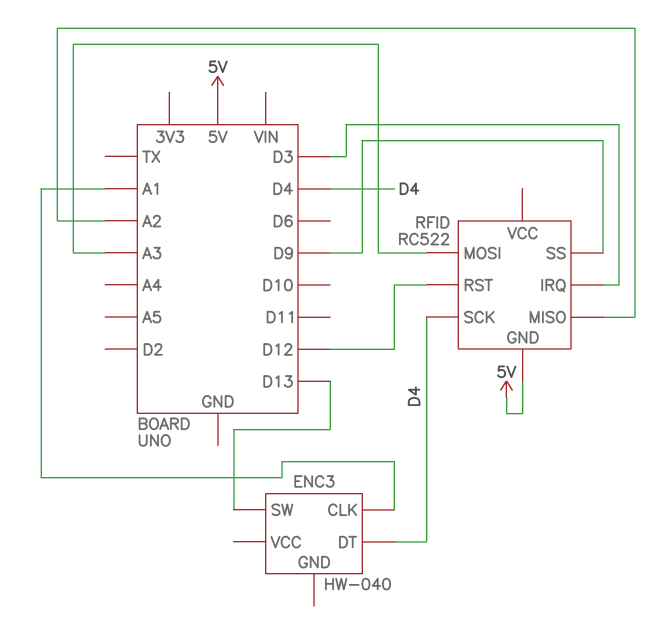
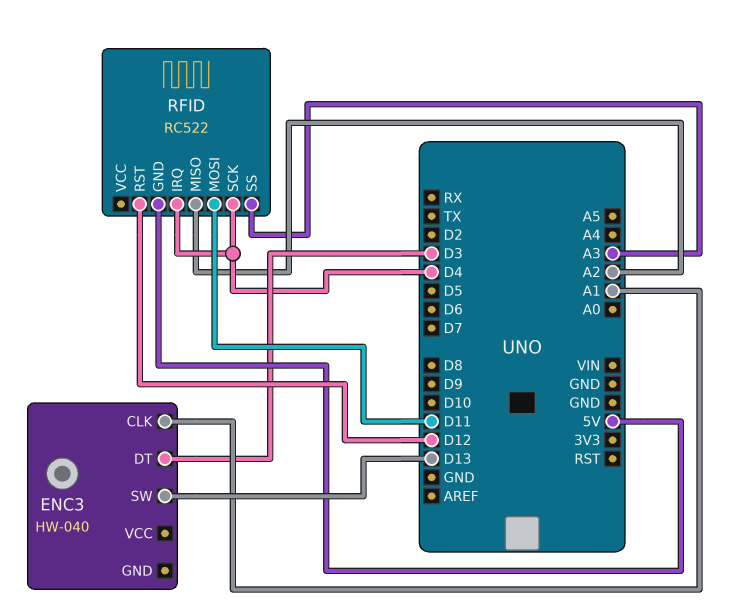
ENC3 pin DT: D4 -> D3
RFID pin IRQ: D3 -> D4
RFID pin MOSI: A3 -> D11
RFID pin SS: D9 -> A3

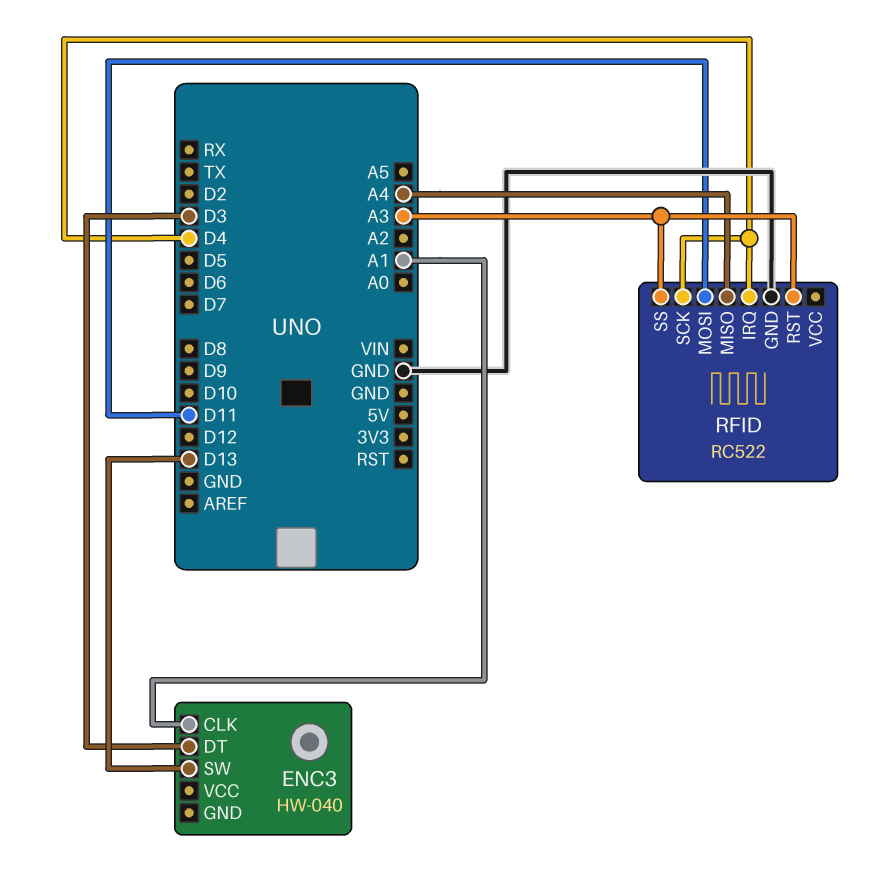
RFID pin GND: 5V -> GND
RFID pin MISO: A2 -> A4
RFID pin RST: D12 -> A3

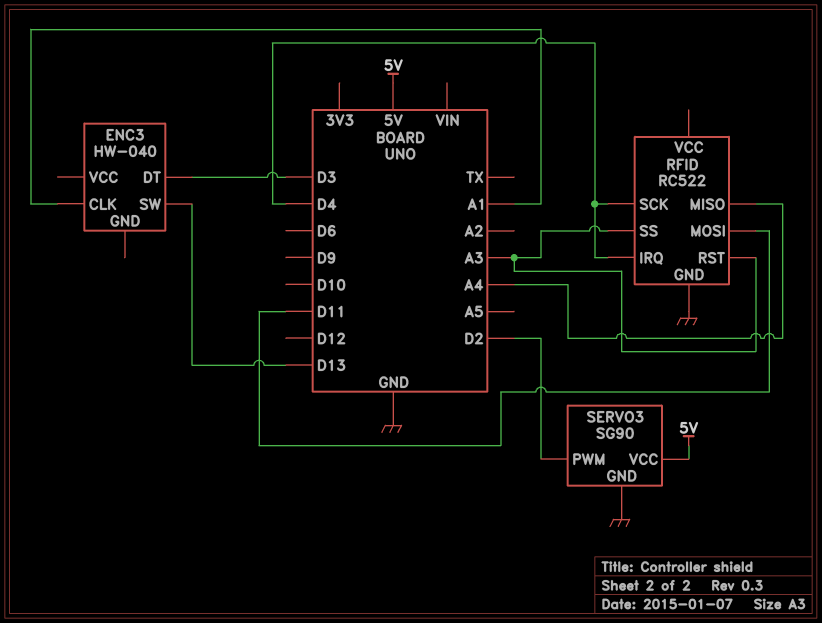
SERVO3: none -> SG90
SERVO3 pin GND: none -> GND
SERVO3 pin PWM: none -> D2
SERVO3 pin VCC: none -> 5V

